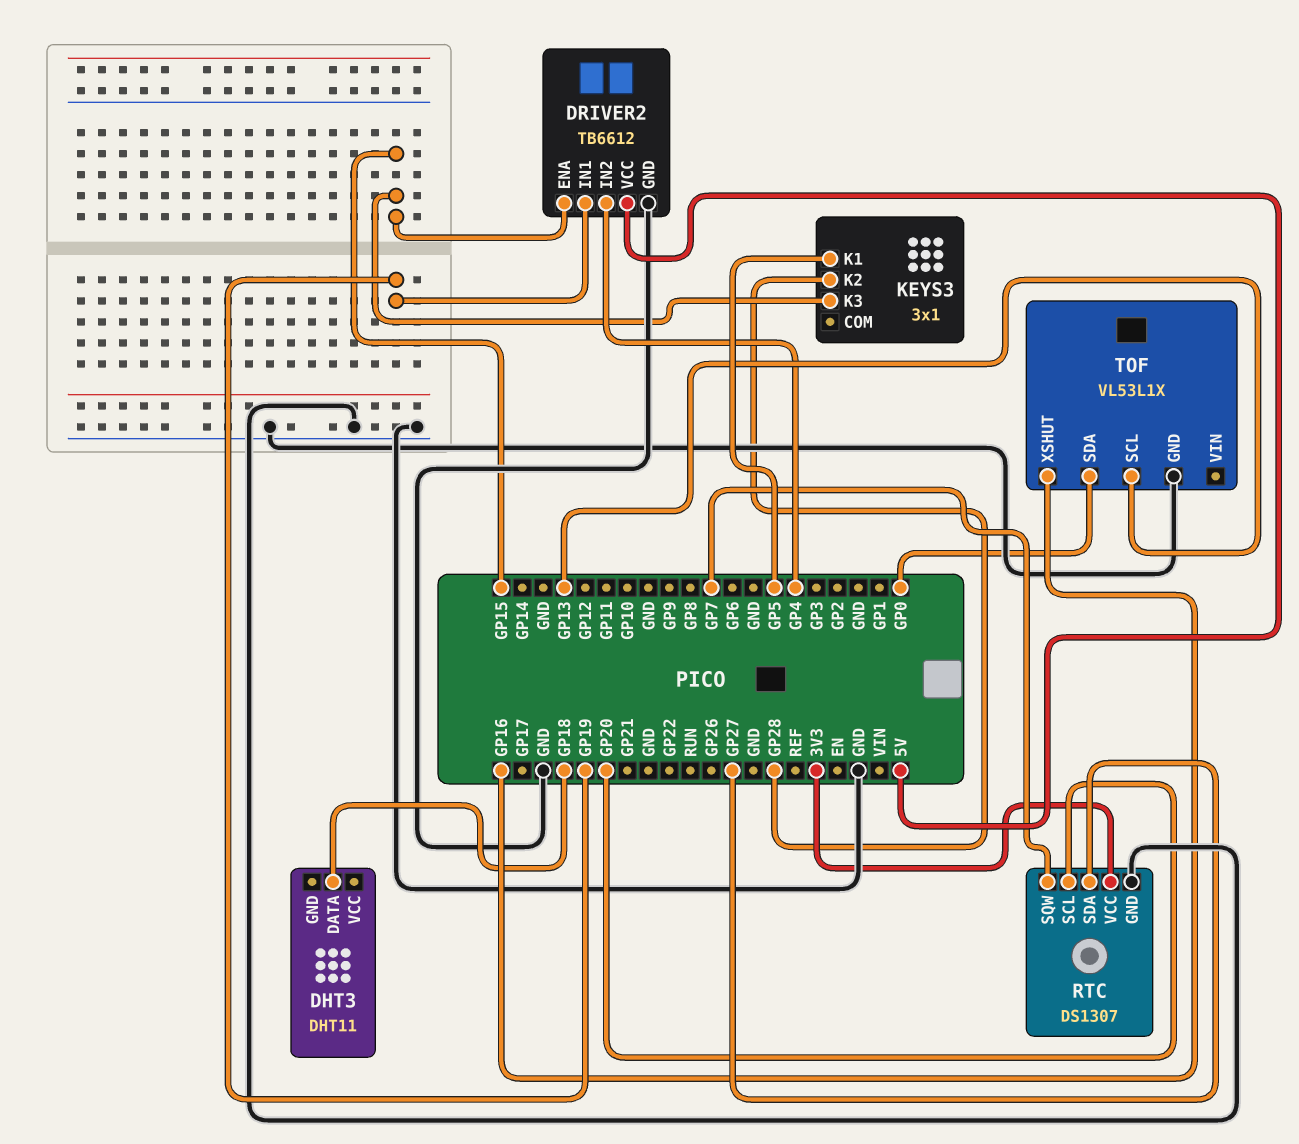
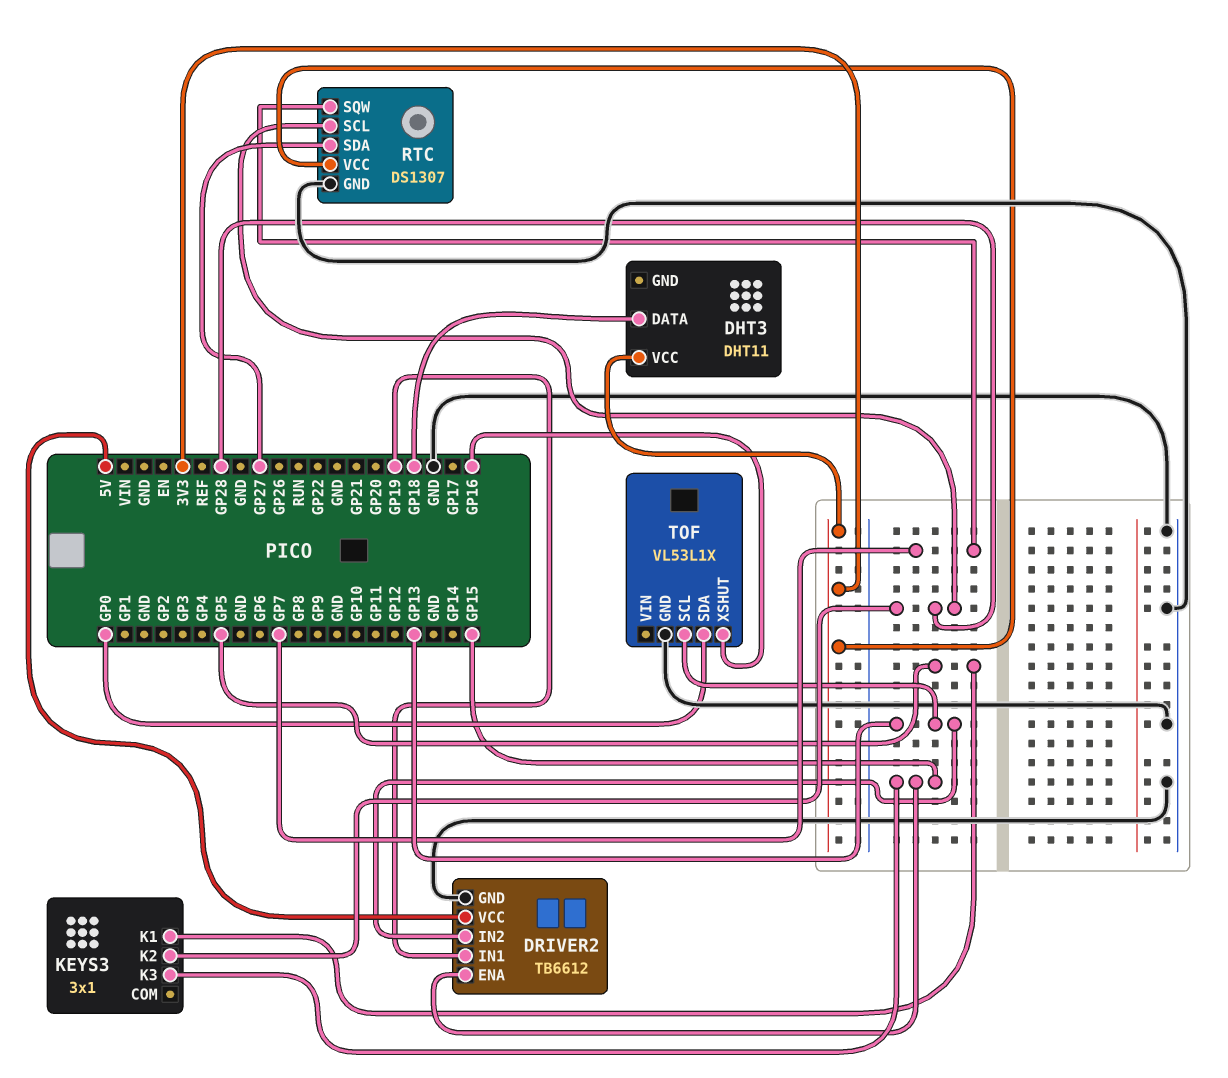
DHT3 pin VCC: none -> 3V3
DRIVER2 pin IN2: GP4 -> GP13
RTC pin SCL: GP20 -> GP28

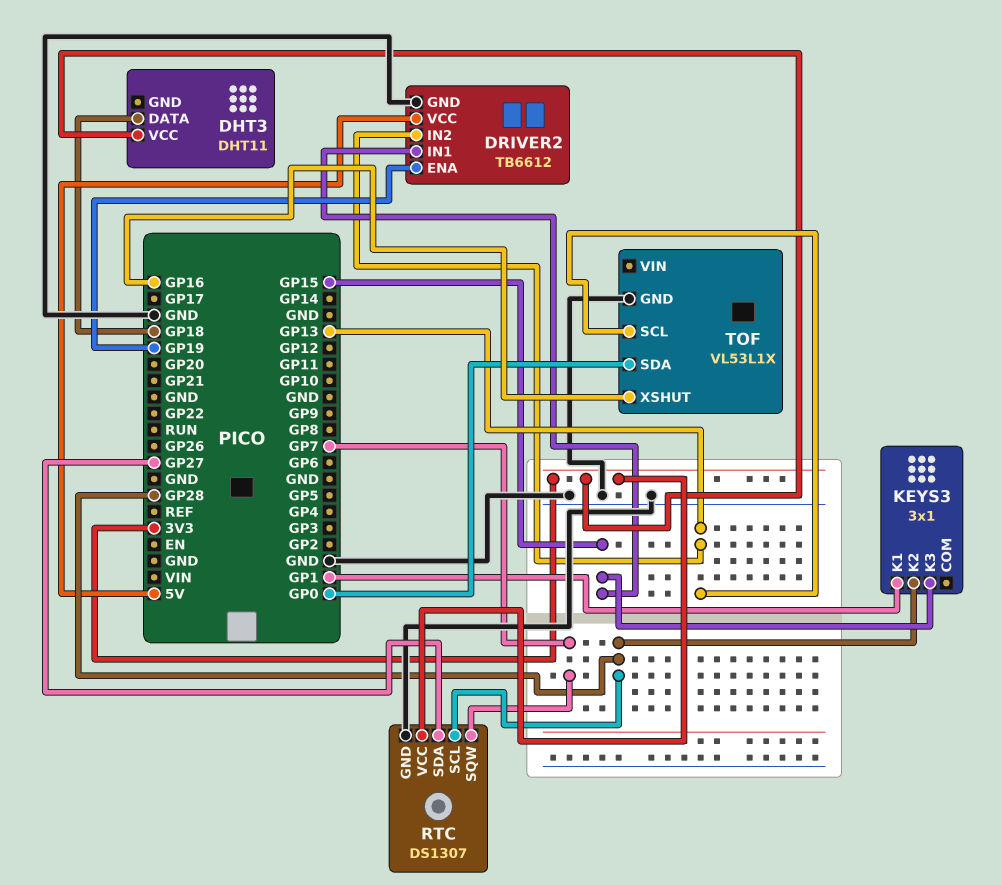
DRIVER2 pin ENA: GP15 -> GP19
DRIVER2 pin IN1: GP19 -> GP15
KEYS3 pin K1: GP5 -> GP1

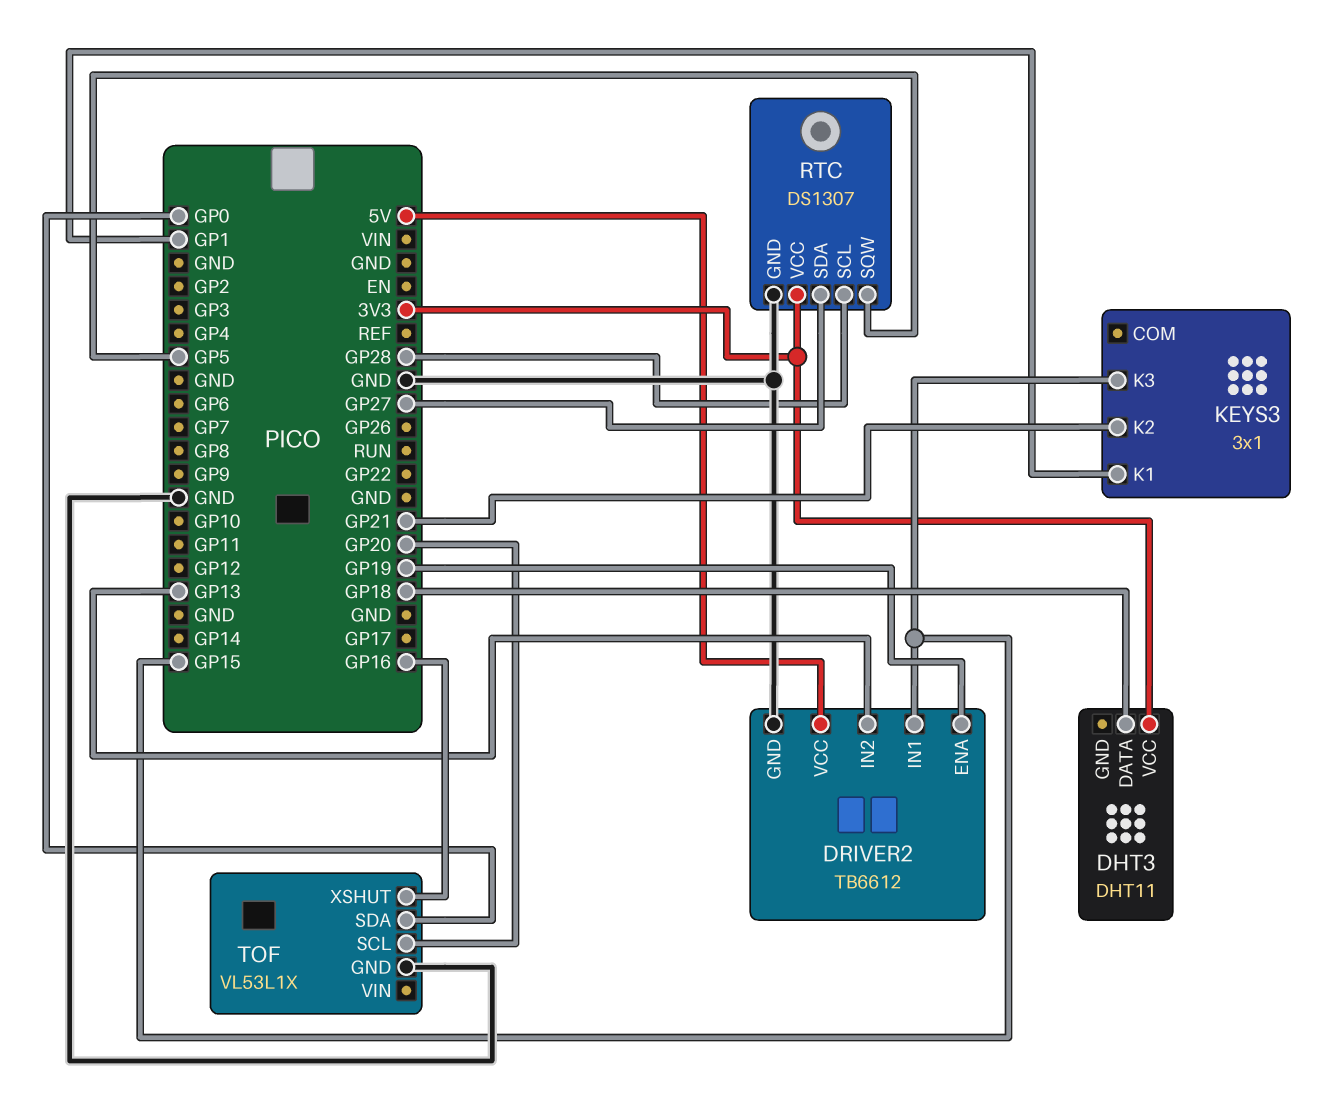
KEYS3 pin K2: GP28 -> GP21
RTC pin SQW: GP7 -> GP5
TOF pin SCL: GP13 -> GP20

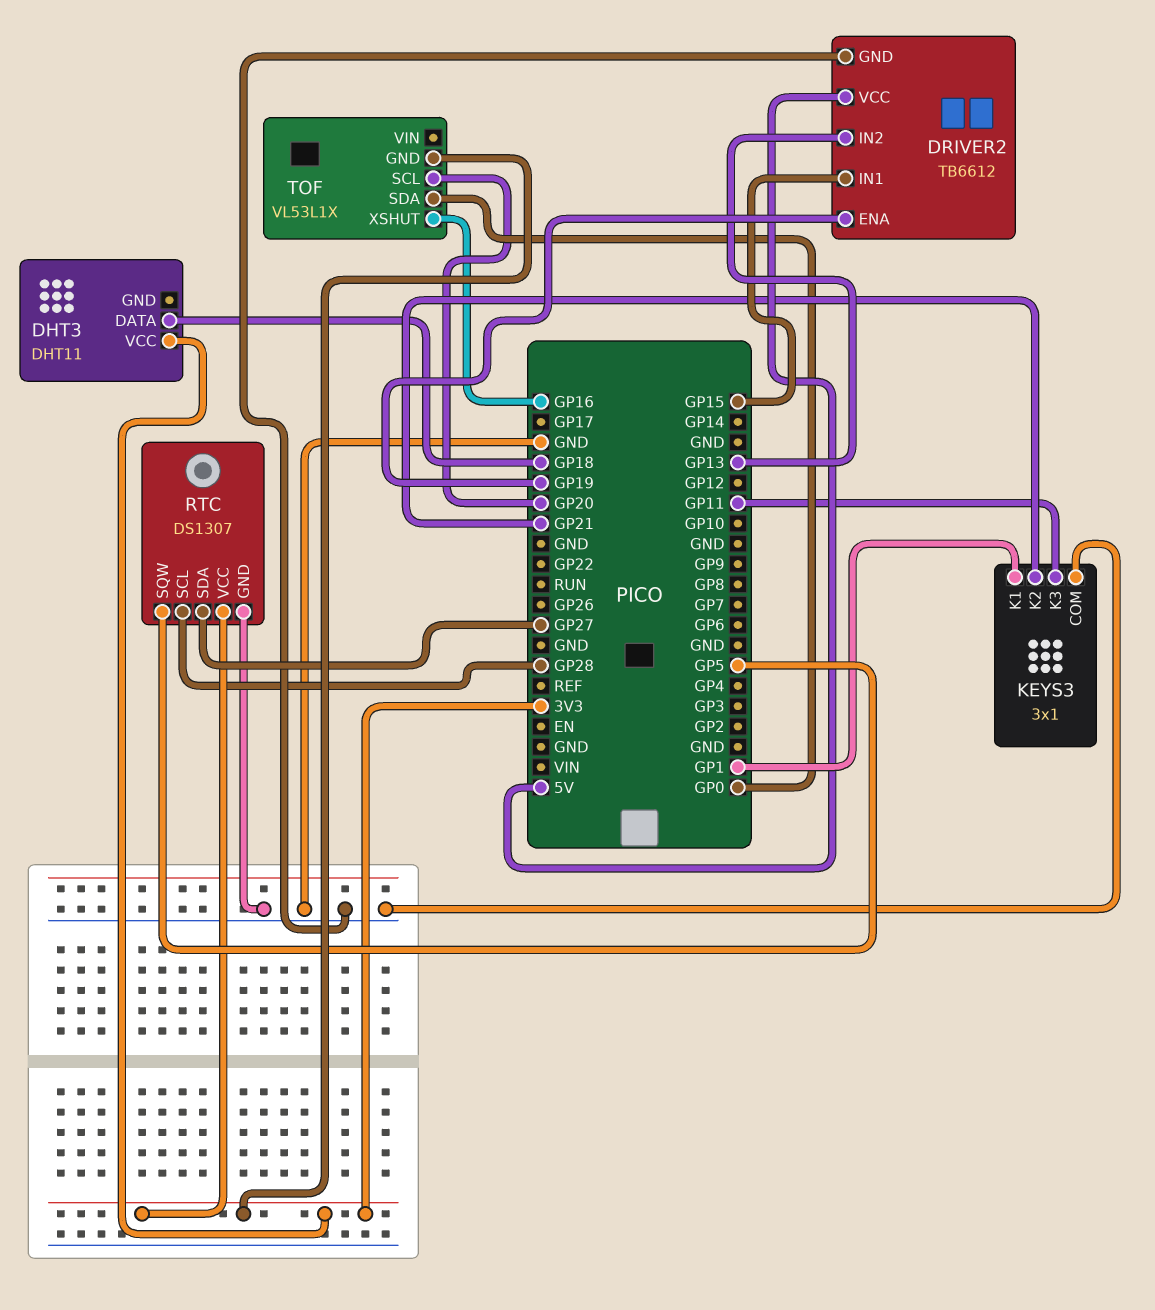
KEYS3 pin COM: none -> GND
KEYS3 pin K3: GP15 -> GP11
TOF pin GND: GND -> 3V3

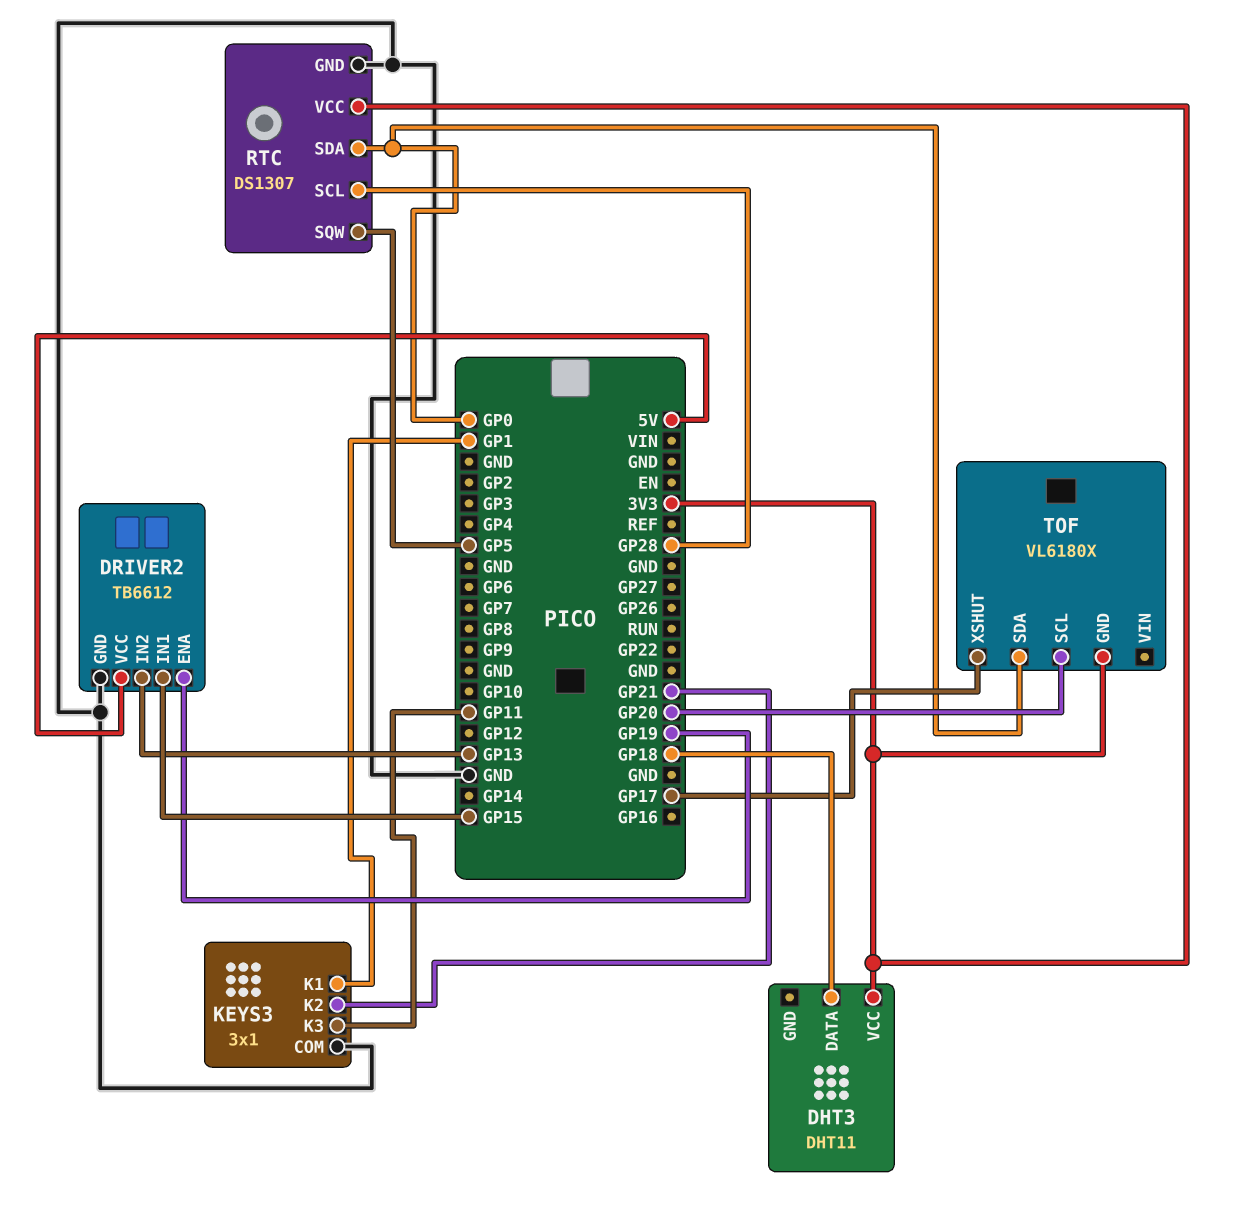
RTC pin SDA: GP27 -> GP0
TOF: VL53L1X -> VL6180X
TOF pin XSHUT: GP16 -> GP17

